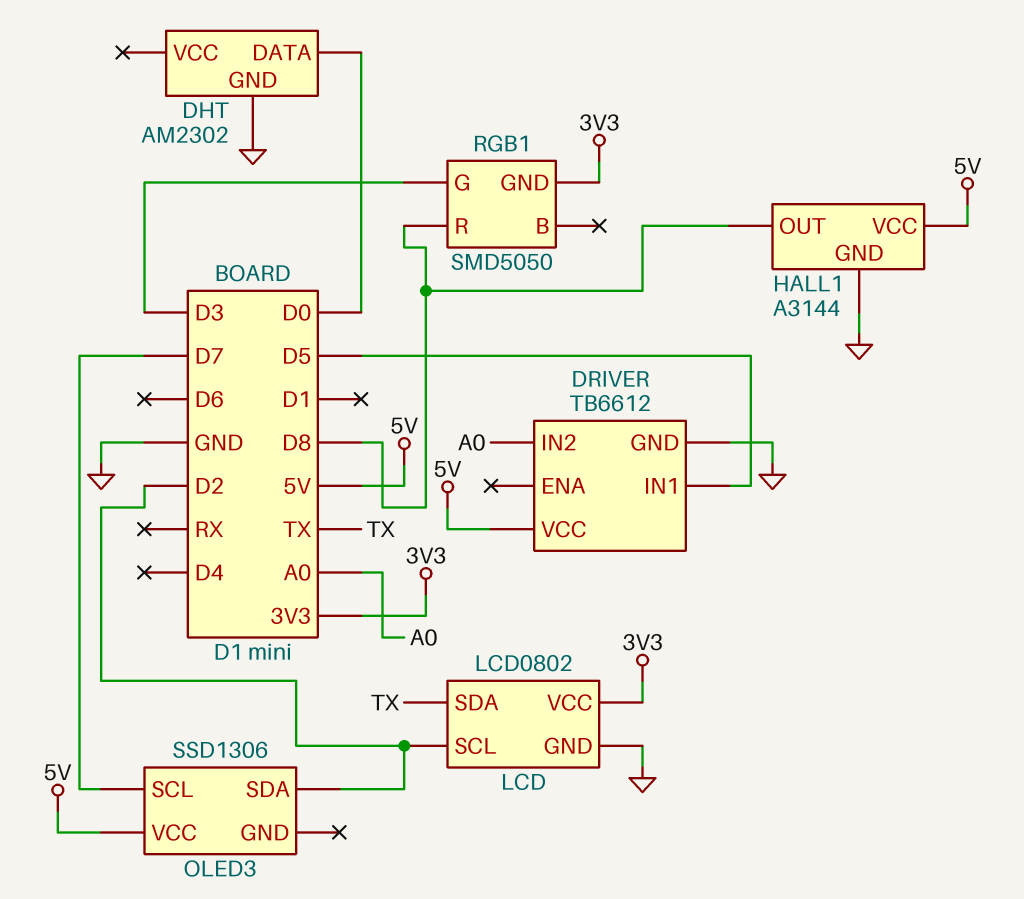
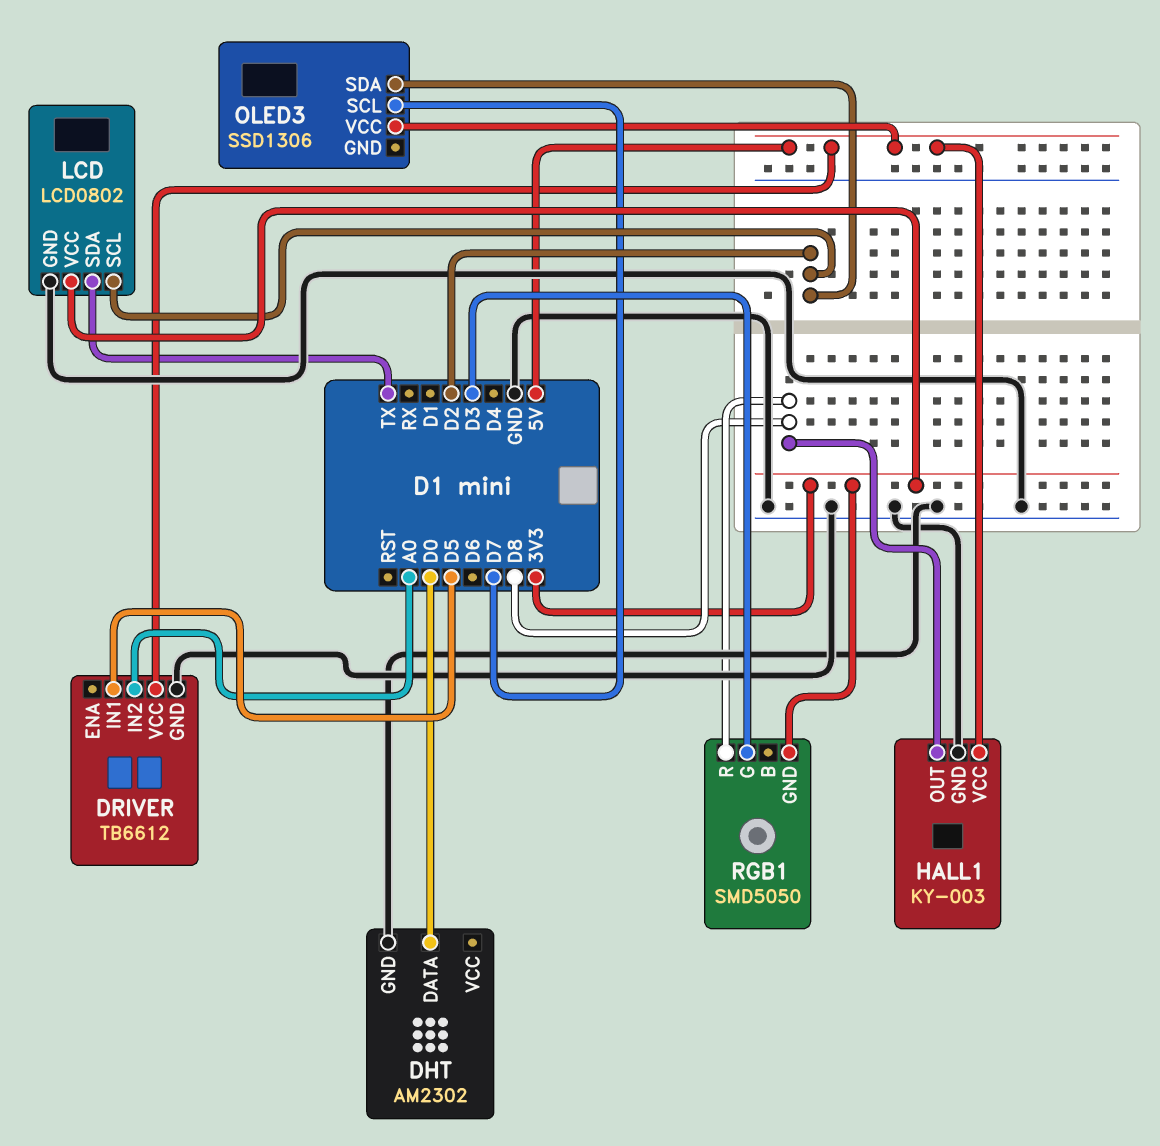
HALL1: A3144 -> KY-003

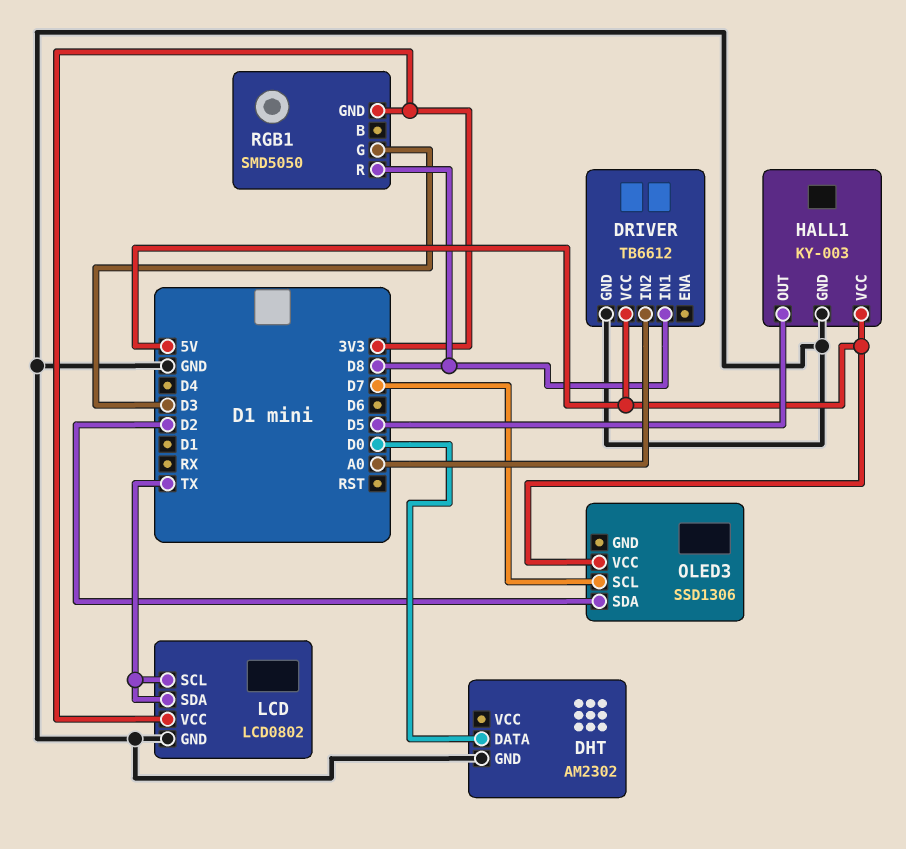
DRIVER pin IN1: D5 -> D8
HALL1 pin OUT: D8 -> D5
LCD pin SCL: D2 -> TX

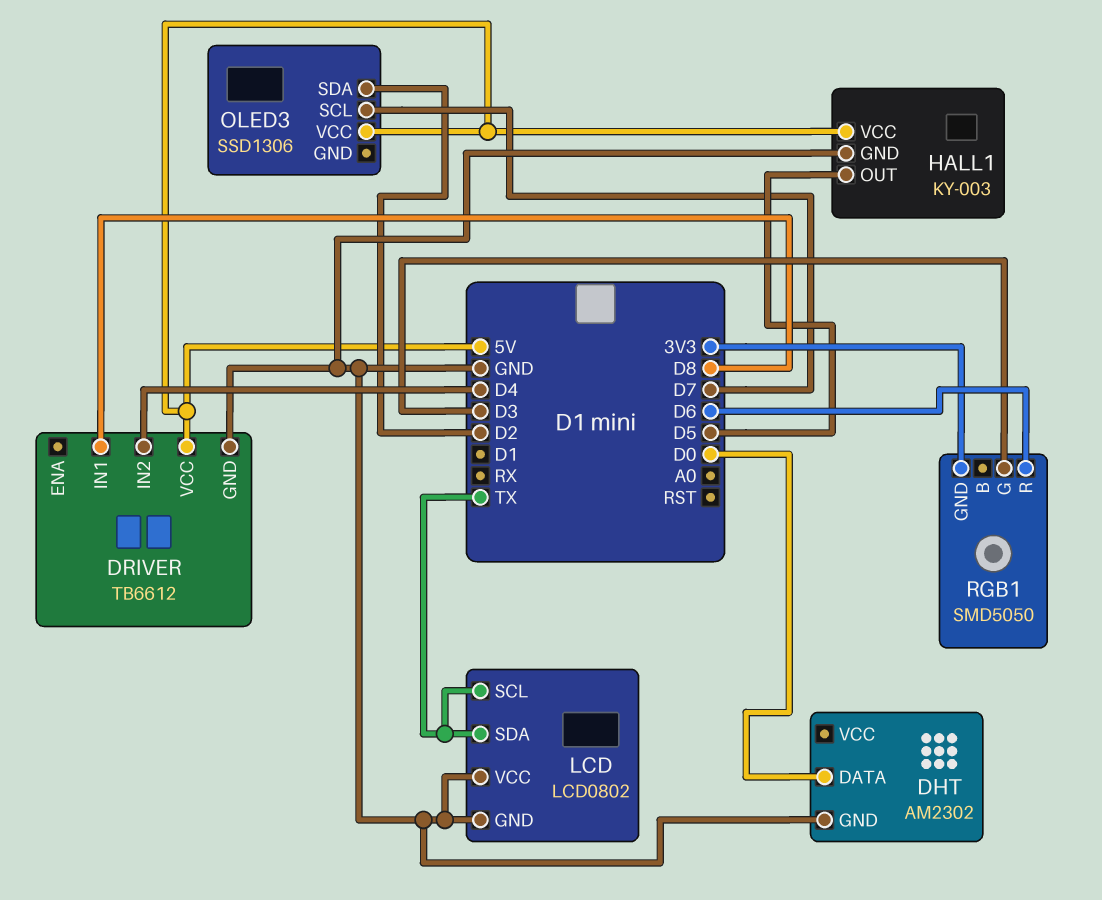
DRIVER pin IN2: A0 -> D4
LCD pin VCC: 3V3 -> GND
RGB1 pin R: D8 -> D6

